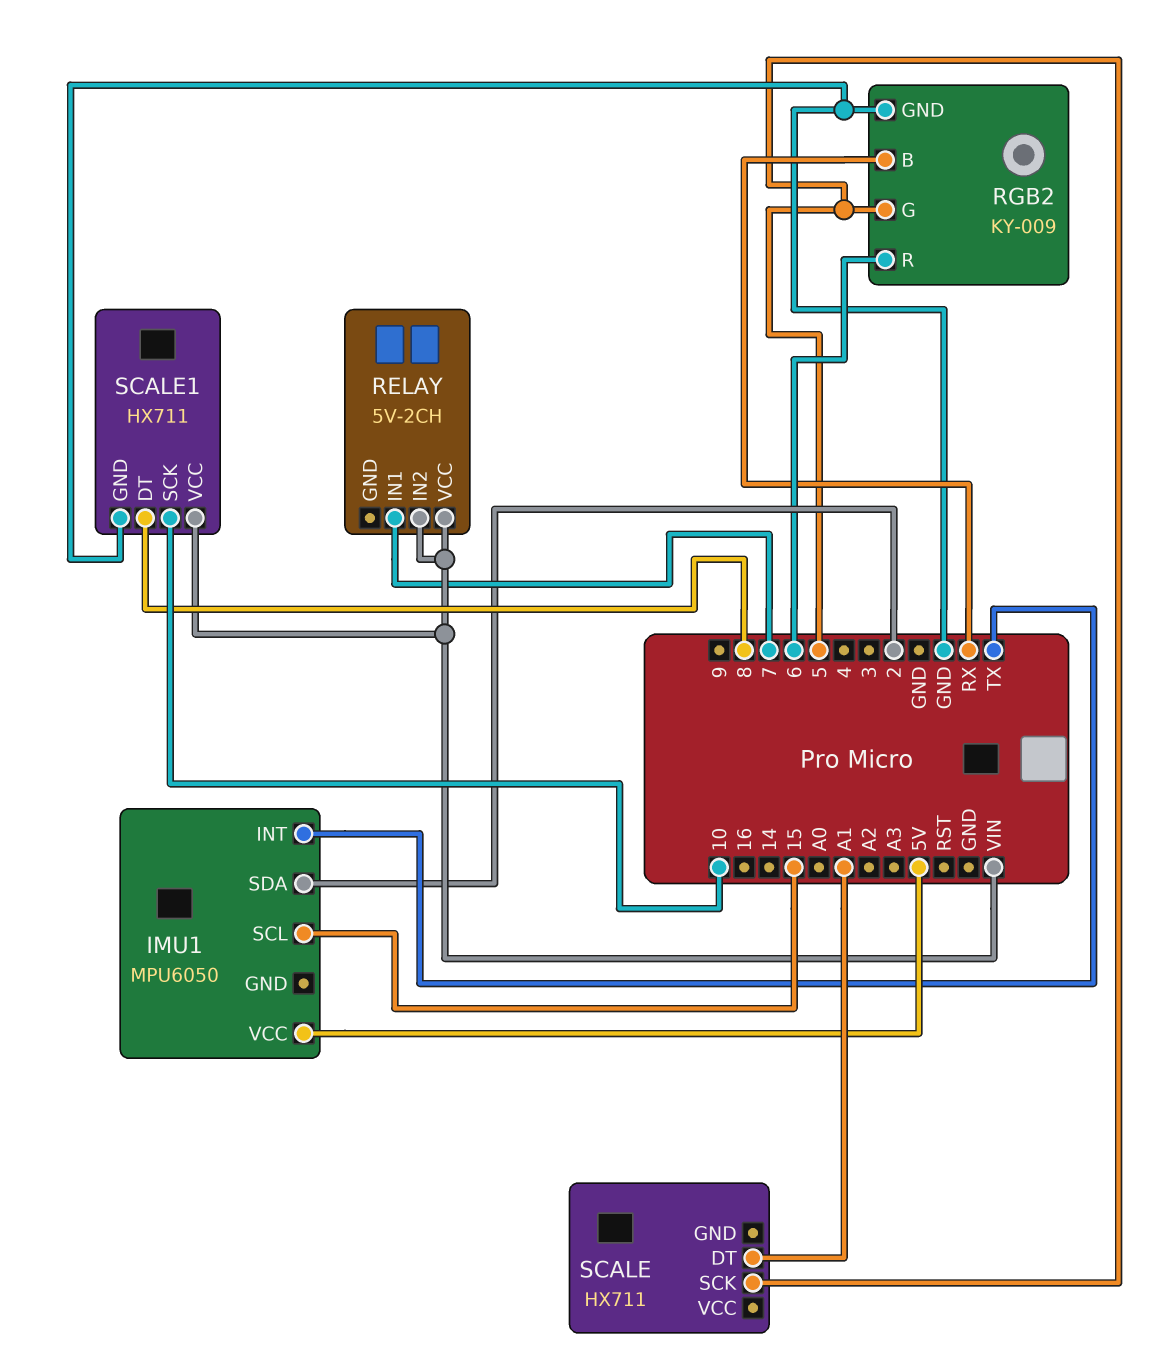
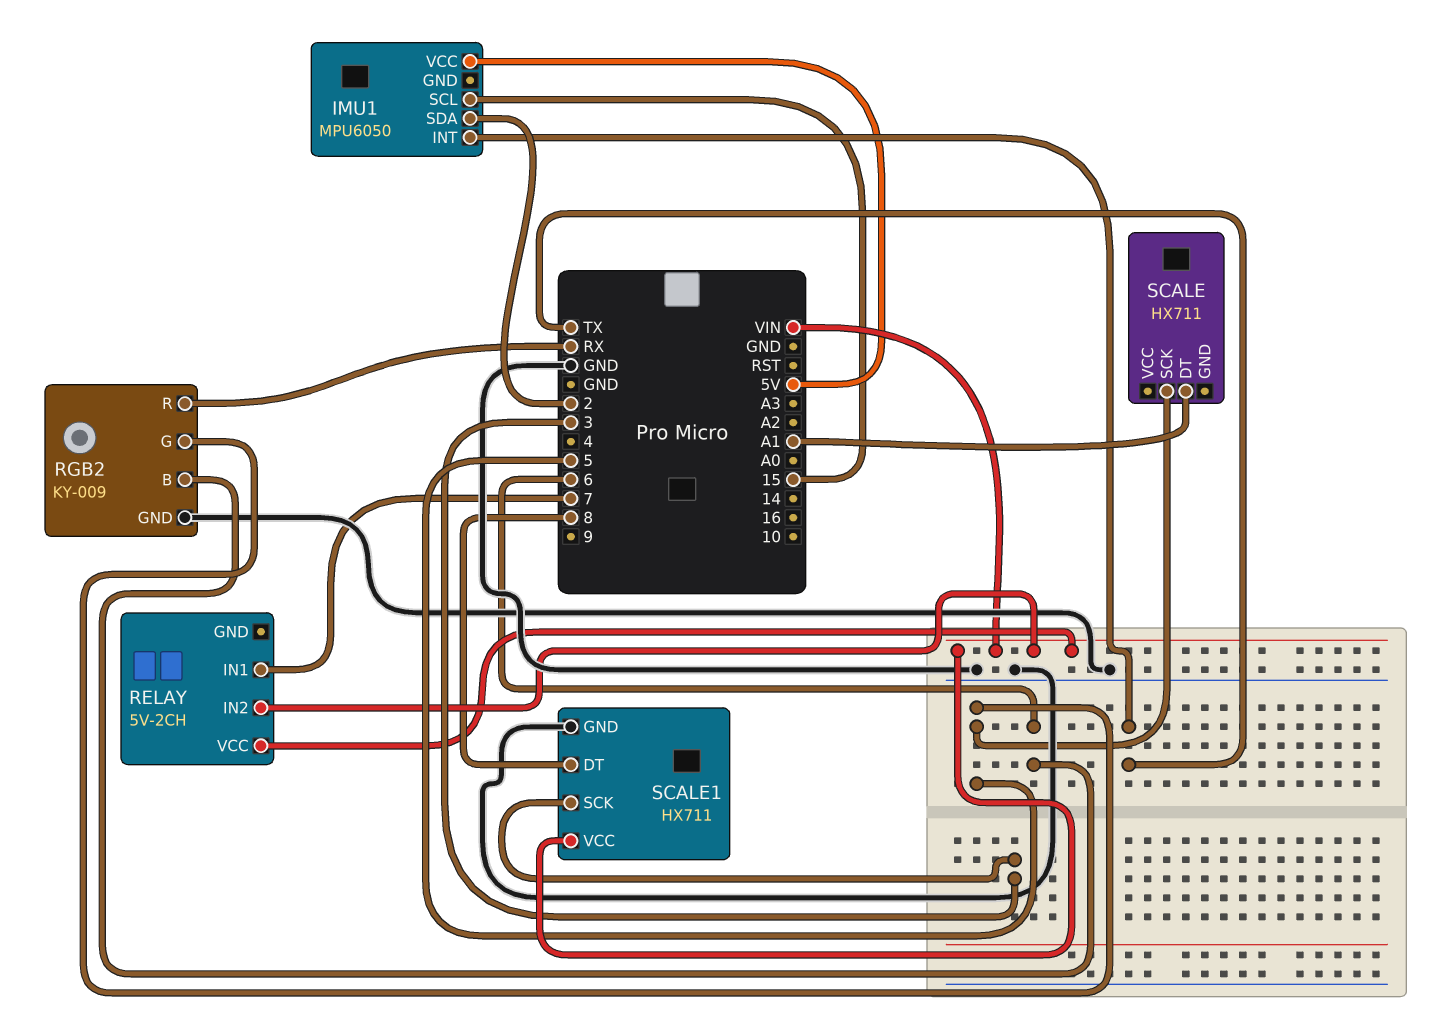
RGB2 pin B: RX -> 6
RGB2 pin R: 6 -> RX
SCALE1 pin SCK: 10 -> 3

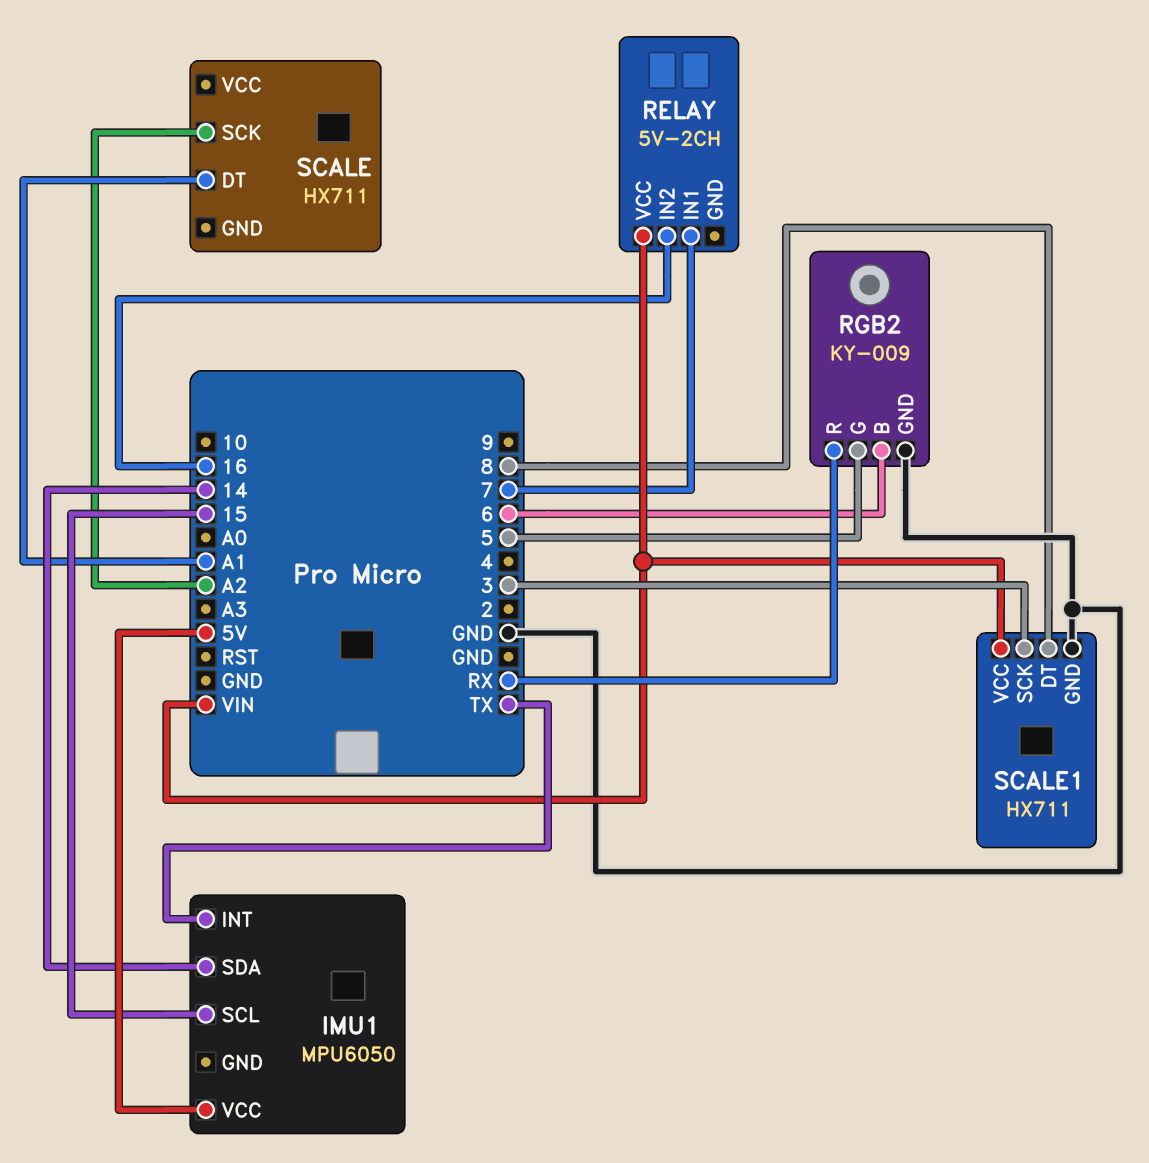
IMU1 pin SDA: 2 -> 14
RELAY pin IN2: VIN -> 16
SCALE pin SCK: 5 -> A2

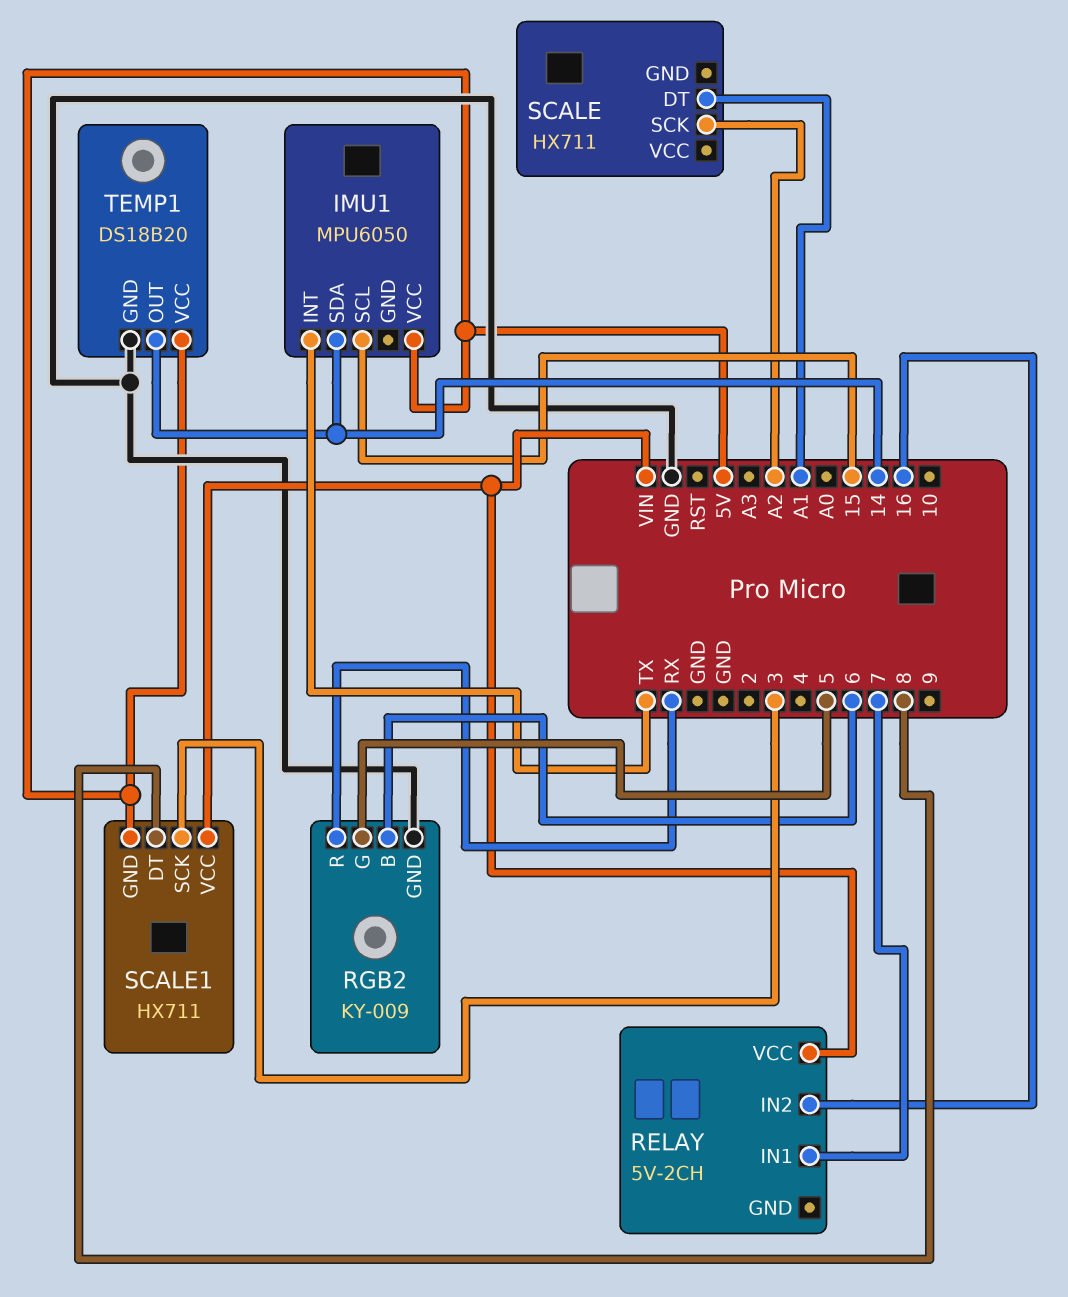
SCALE1 pin GND: GND -> 5V
TEMP1: none -> DS18B20
TEMP1 pin GND: none -> GND
TEMP1 pin OUT: none -> 14
TEMP1 pin VCC: none -> 5V

